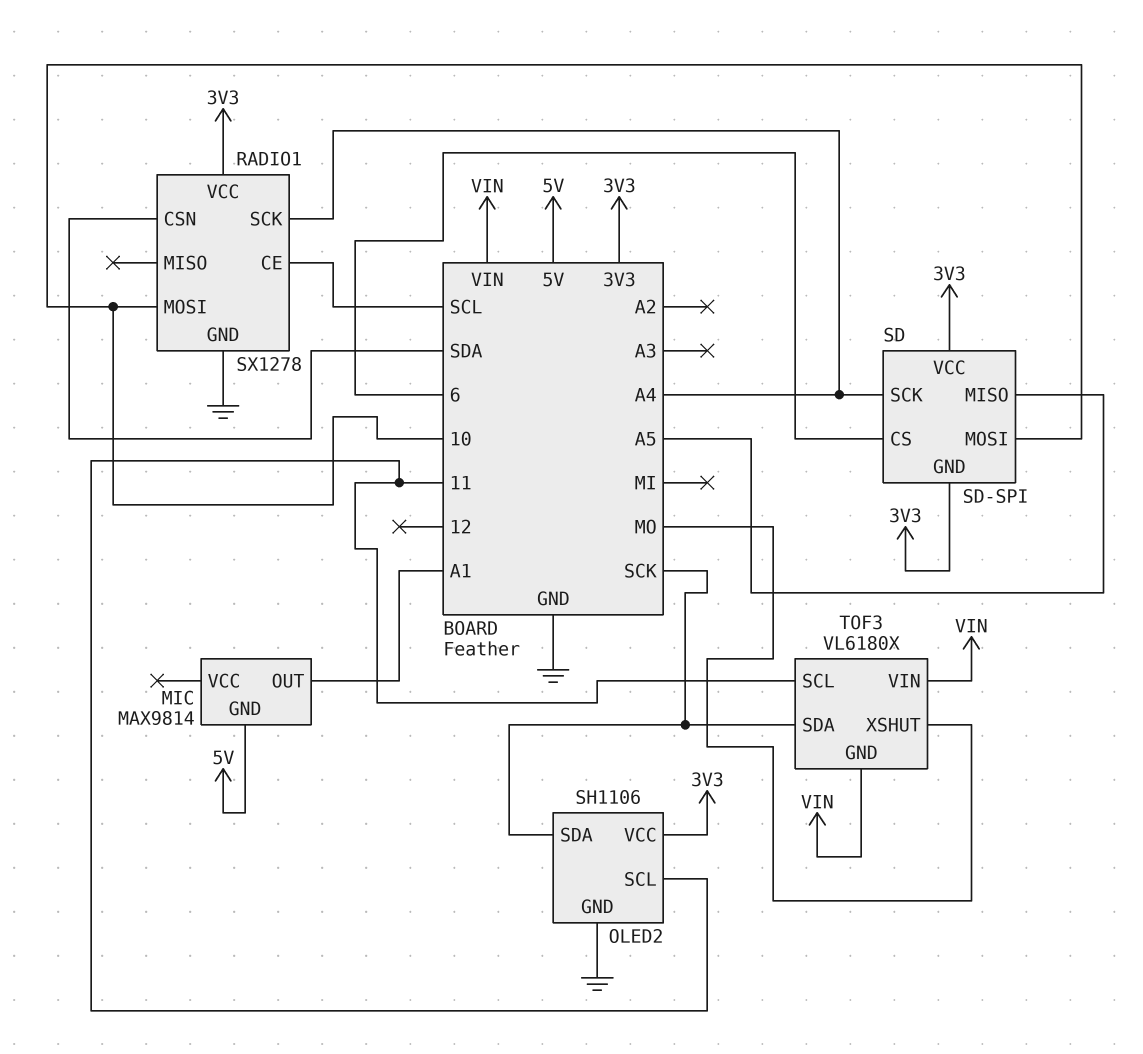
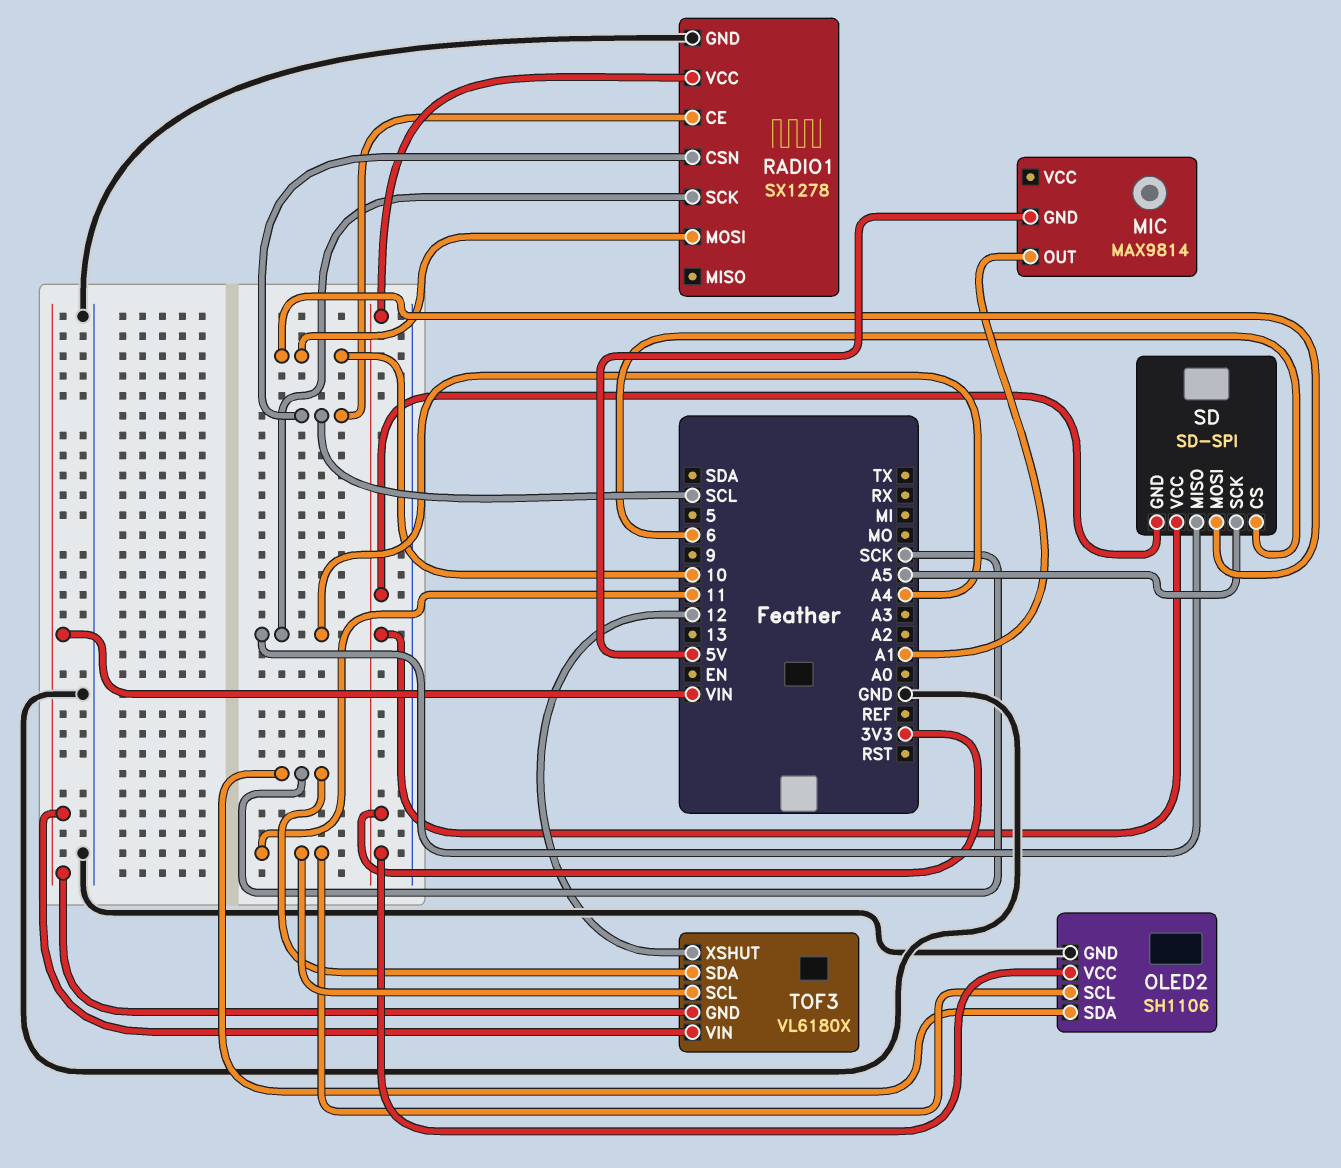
RADIO1 pin CSN: SDA -> SCL
SD pin MISO: A5 -> A4
SD pin SCK: A4 -> A5
TOF3 pin XSHUT: MO -> 12

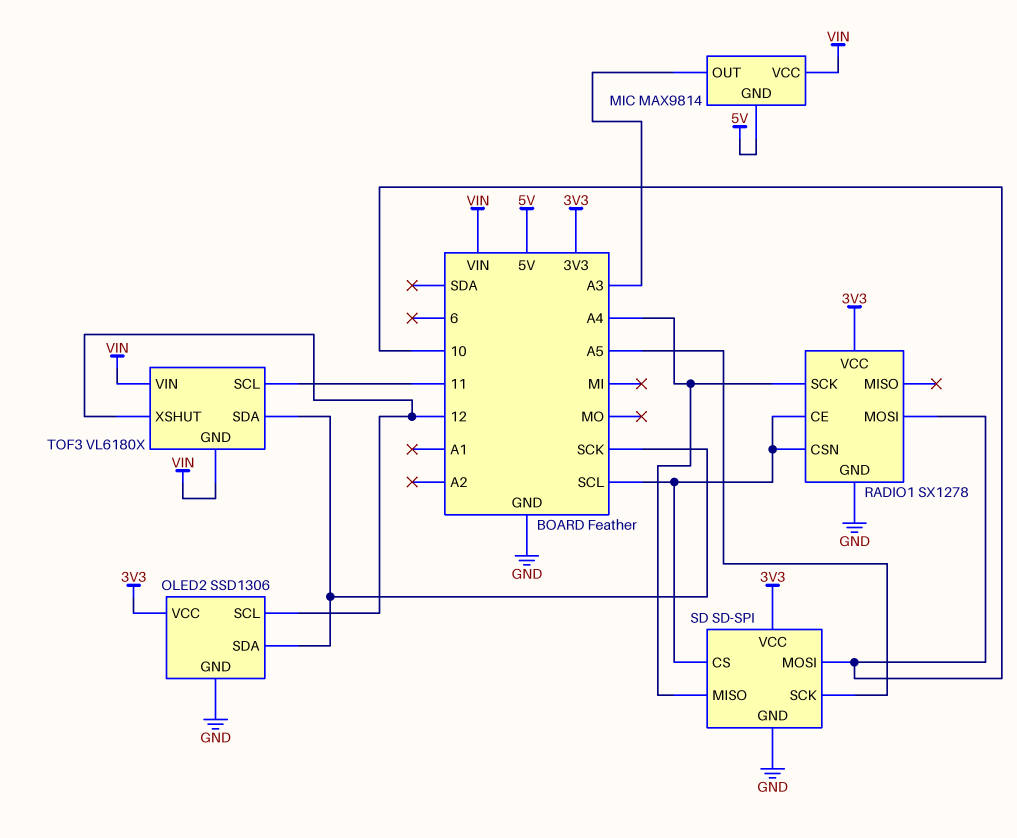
MIC pin OUT: A1 -> A3
MIC pin VCC: none -> VIN
OLED2: SH1106 -> SSD1306
OLED2 pin SCL: 11 -> 12
SD pin CS: 6 -> SCL
SD pin GND: 3V3 -> GND

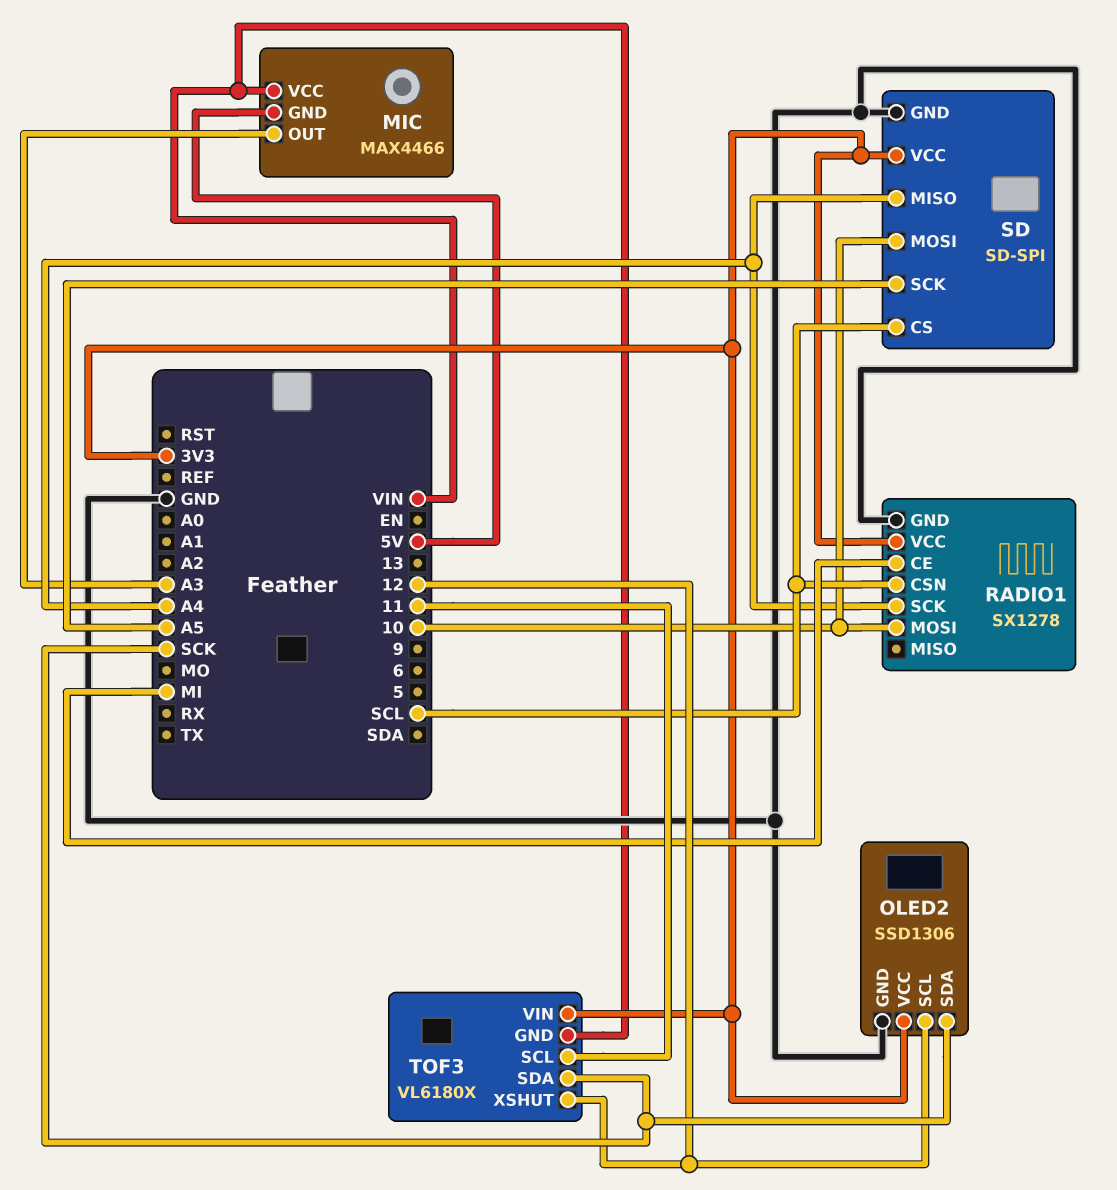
MIC: MAX9814 -> MAX4466
RADIO1 pin CE: SCL -> MI
TOF3 pin VIN: VIN -> 3V3

